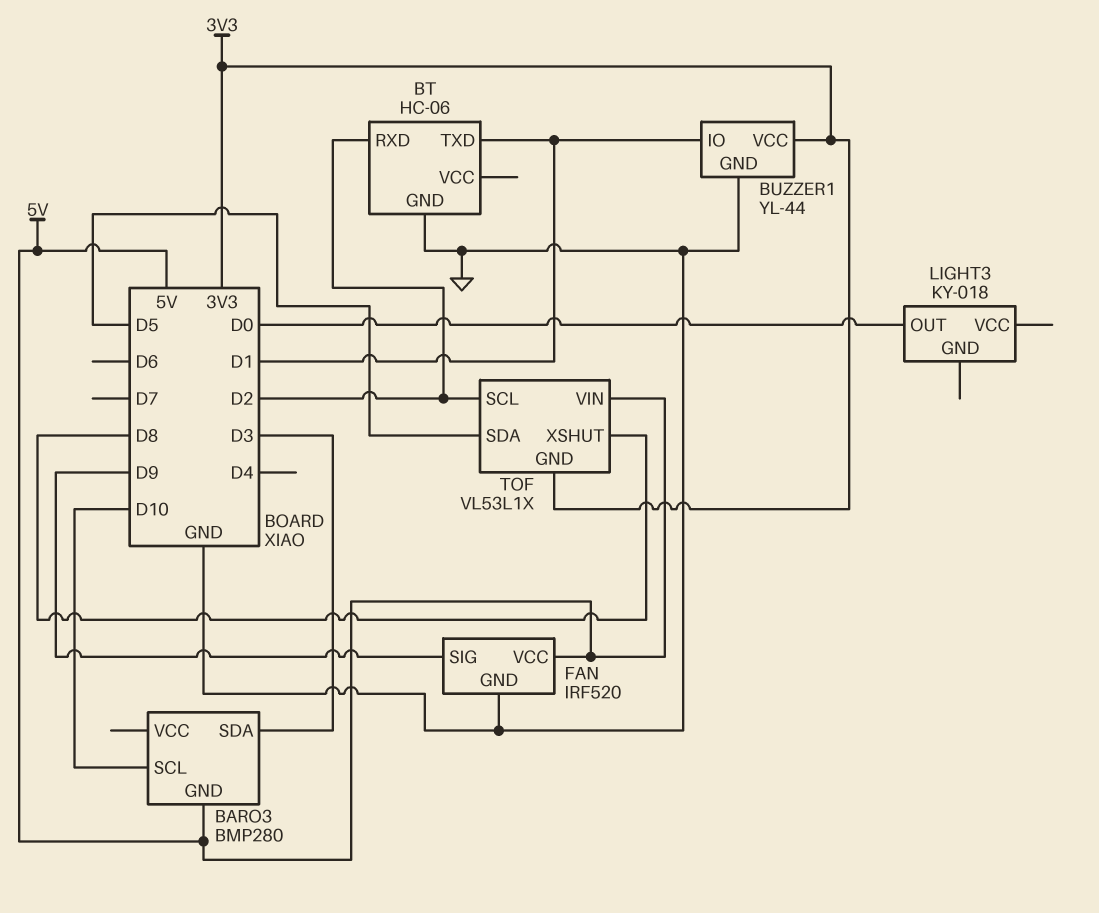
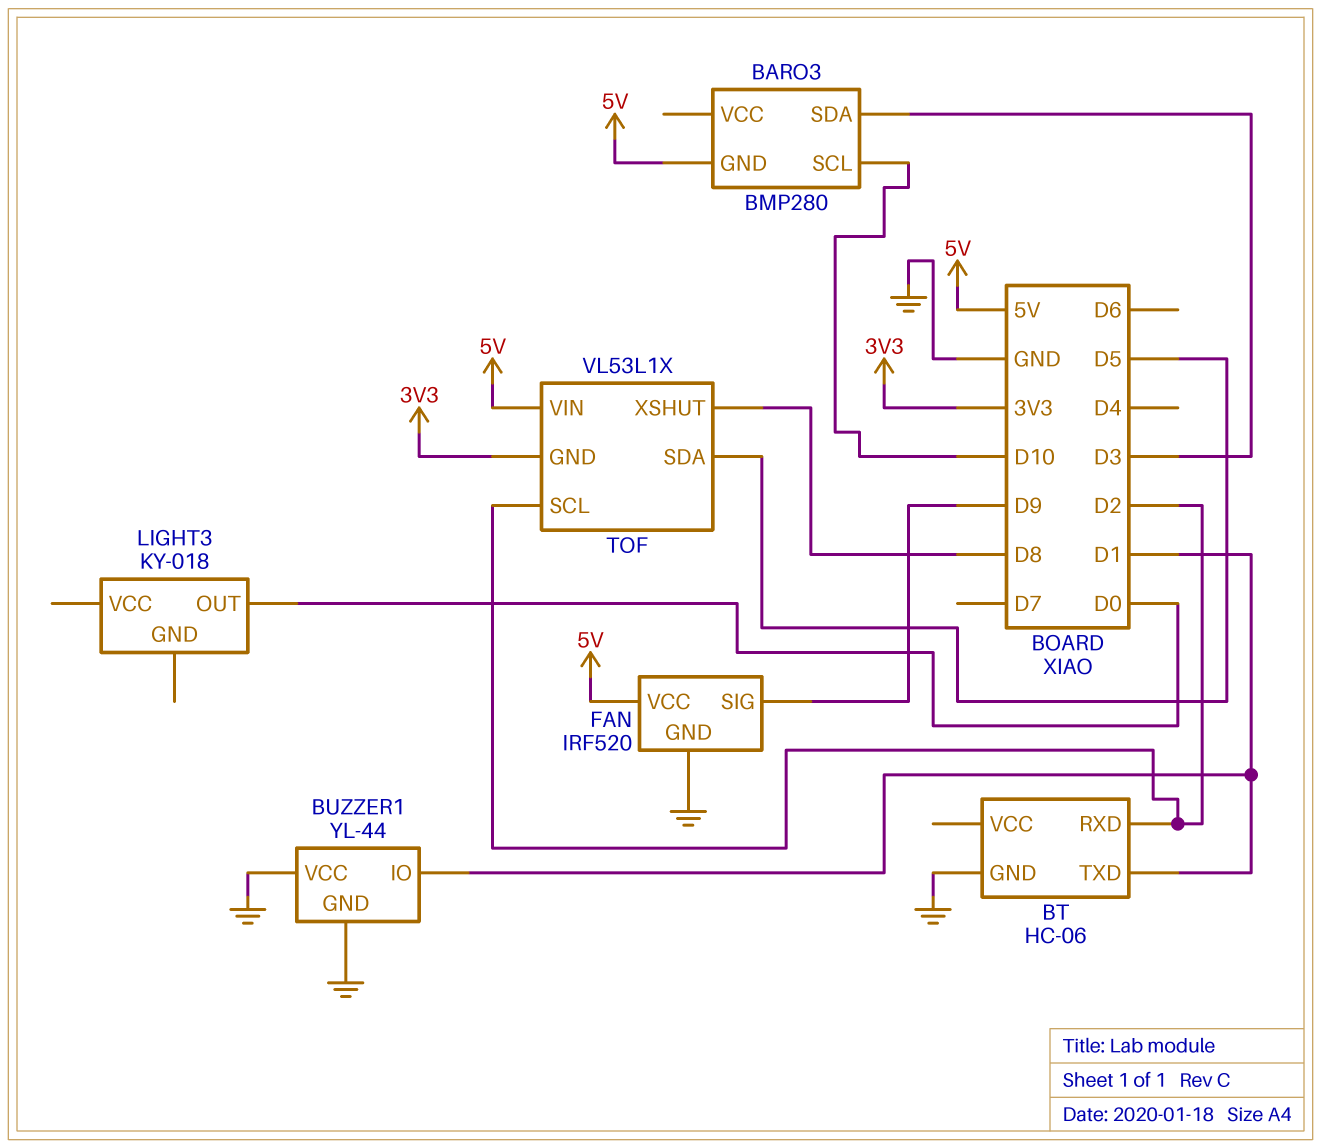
BUZZER1 pin VCC: 3V3 -> GND

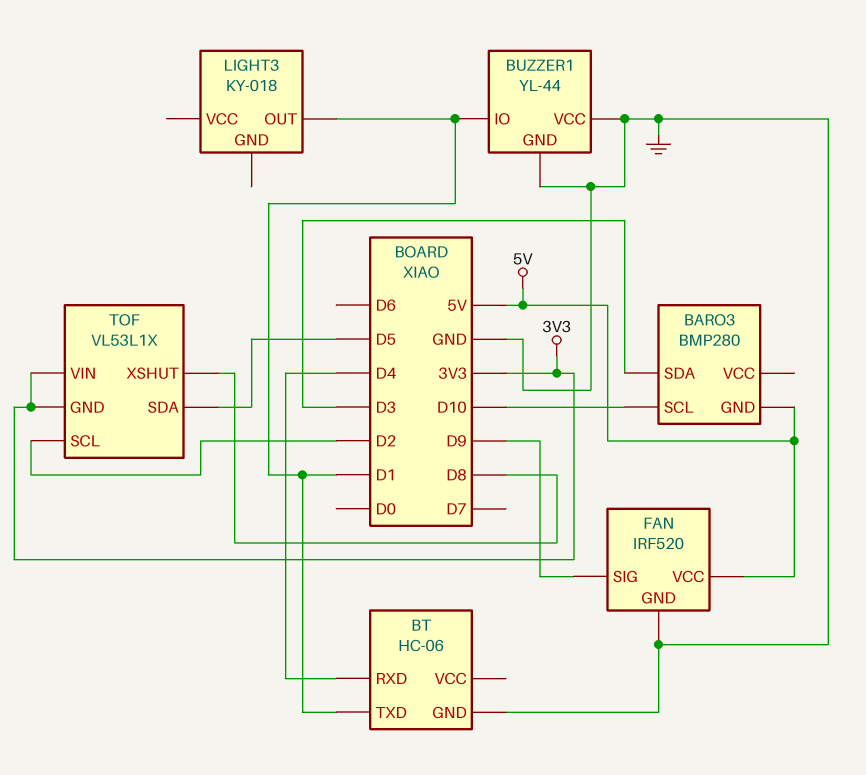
BT pin RXD: D2 -> D4
LIGHT3 pin OUT: D0 -> D1
TOF pin VIN: 5V -> 3V3

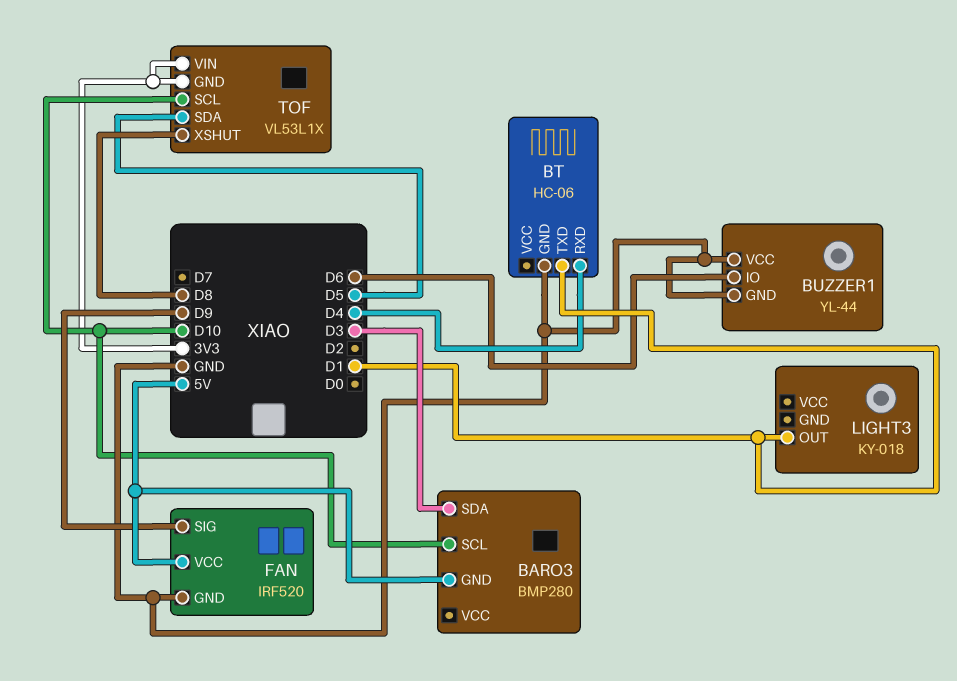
BUZZER1 pin IO: D1 -> D6
TOF pin SCL: D2 -> D10

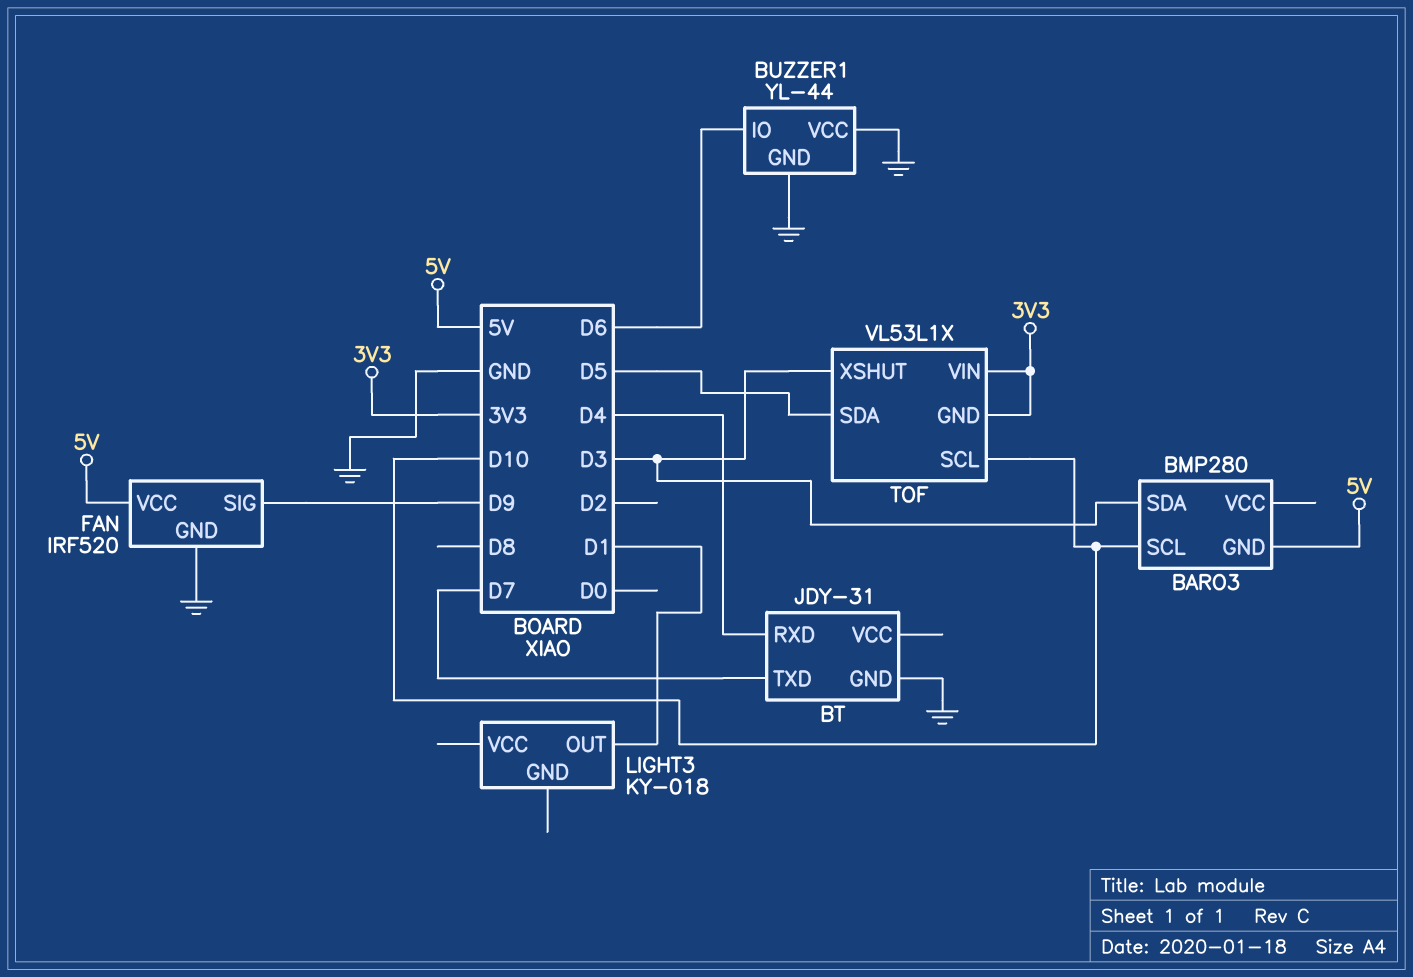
BT: HC-06 -> JDY-31
BT pin TXD: D1 -> D7
TOF pin XSHUT: D8 -> D3

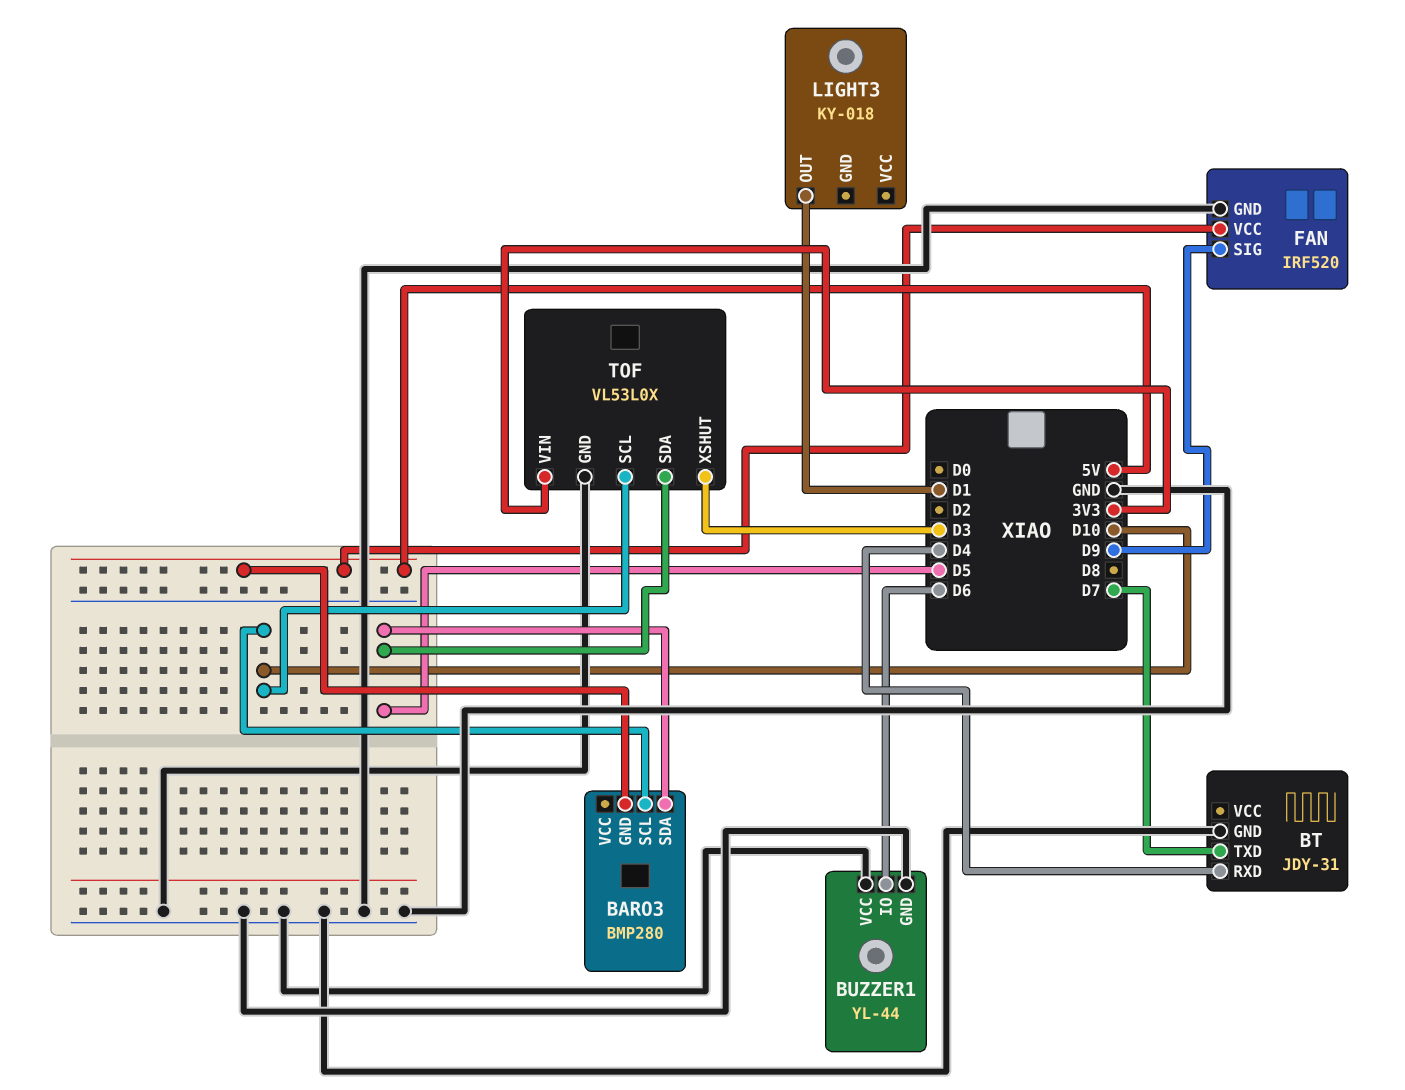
BARO3 pin SDA: D3 -> D5
TOF: VL53L1X -> VL53L0X
TOF pin GND: 3V3 -> GND

